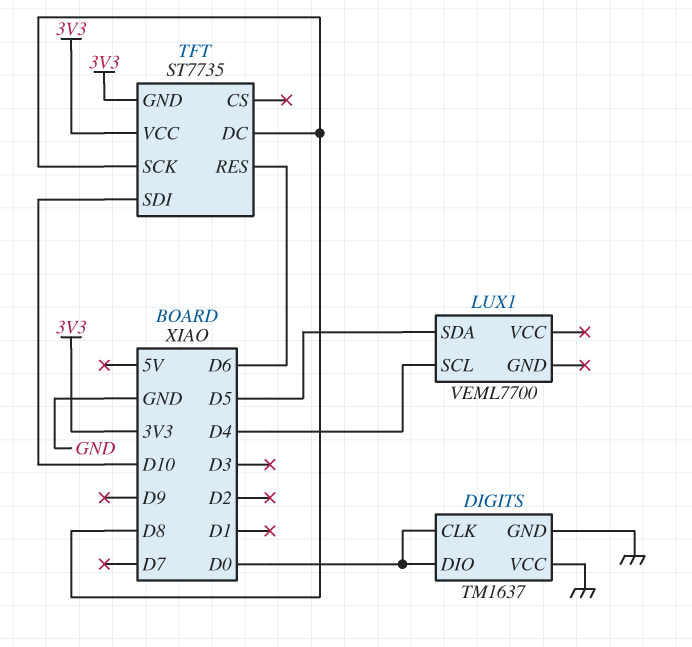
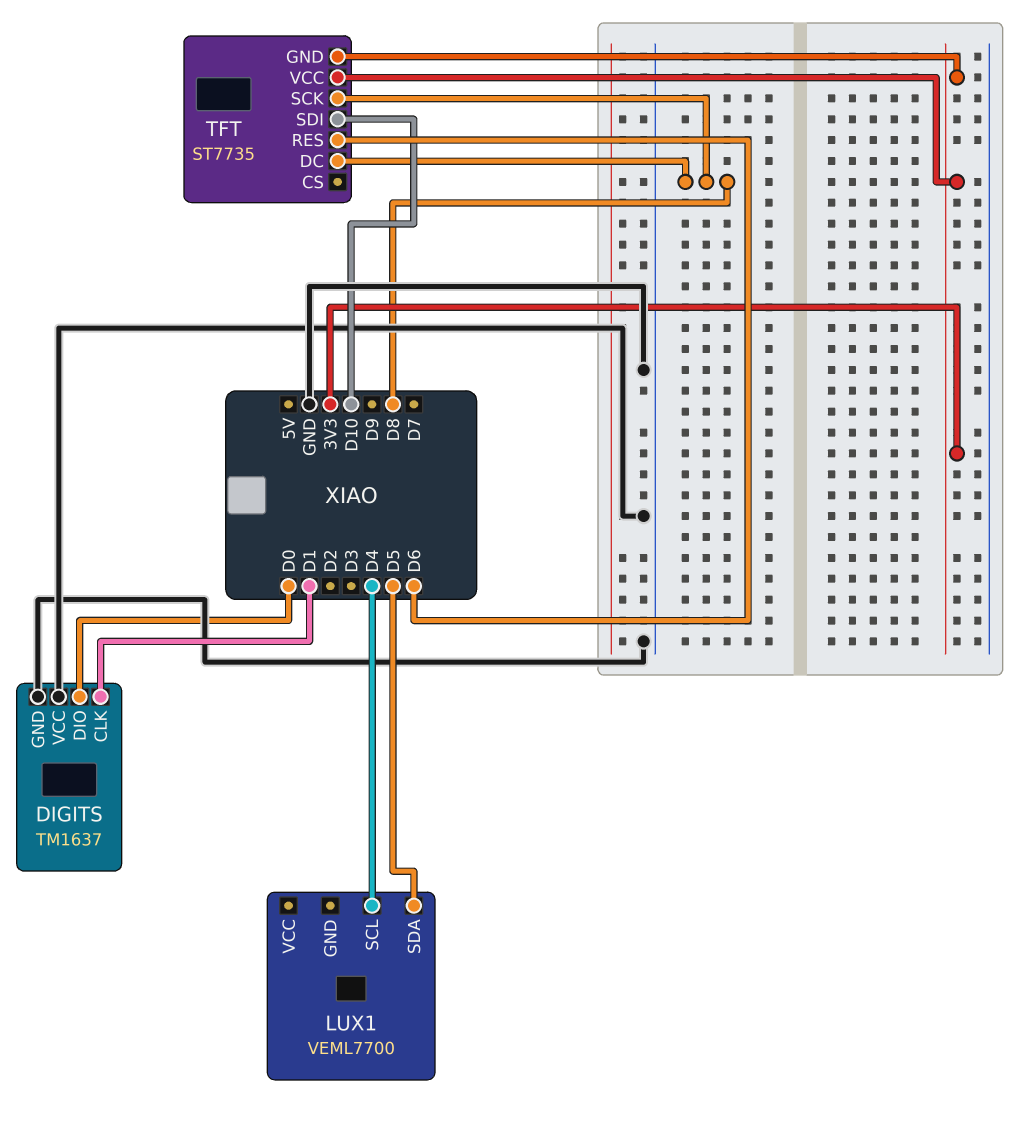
DIGITS pin CLK: D0 -> D1

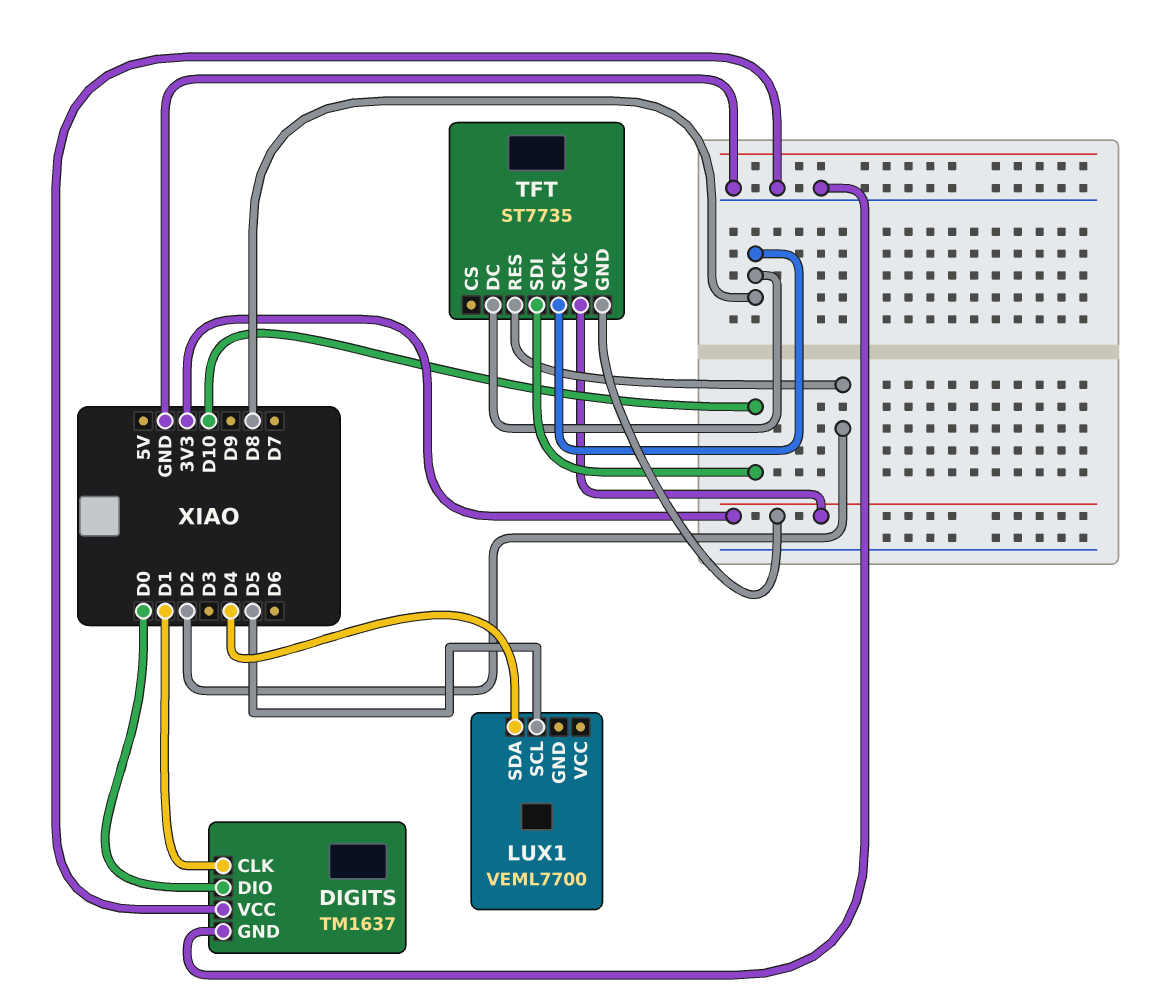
LUX1 pin SCL: D4 -> D5
LUX1 pin SDA: D5 -> D4
TFT pin RES: D6 -> D2

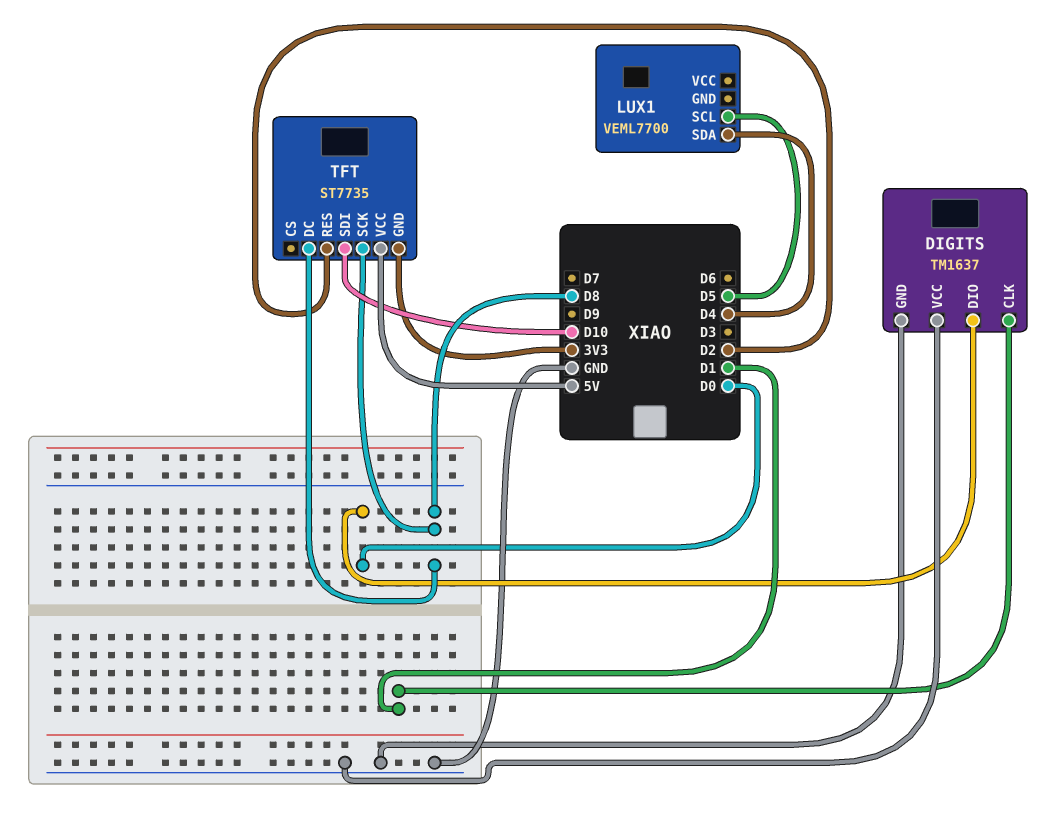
TFT pin VCC: 3V3 -> 5V

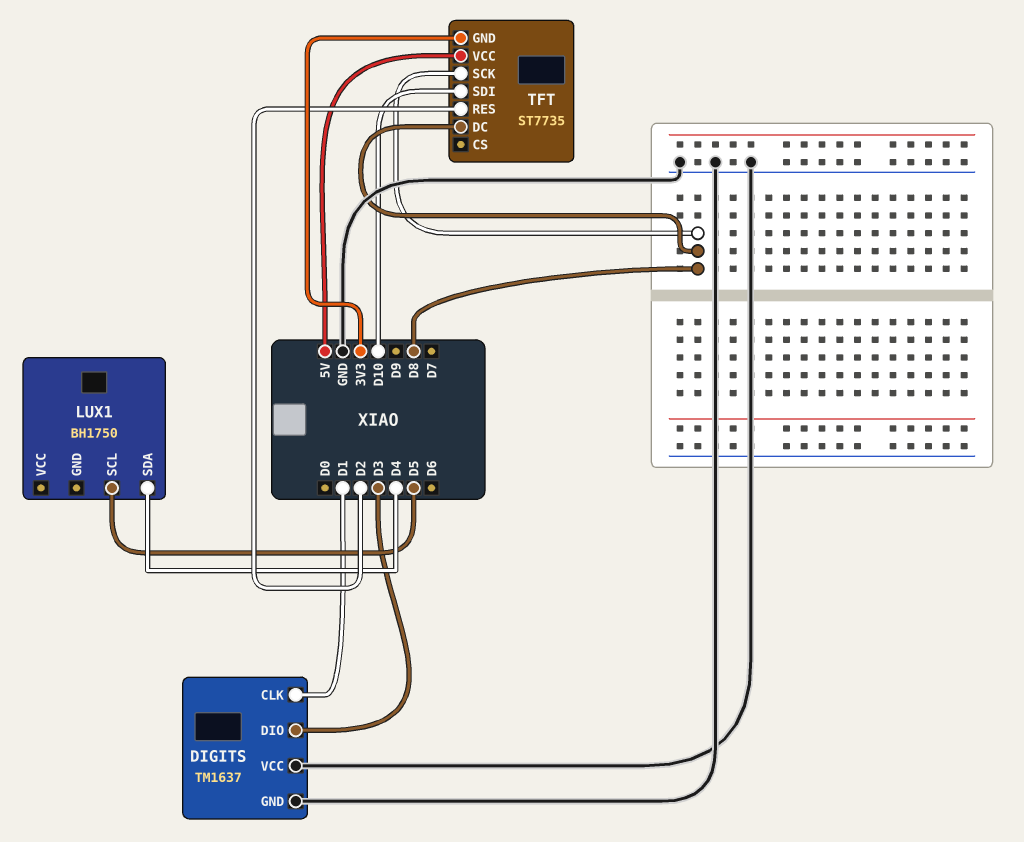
DIGITS pin DIO: D0 -> D3
LUX1: VEML7700 -> BH1750

